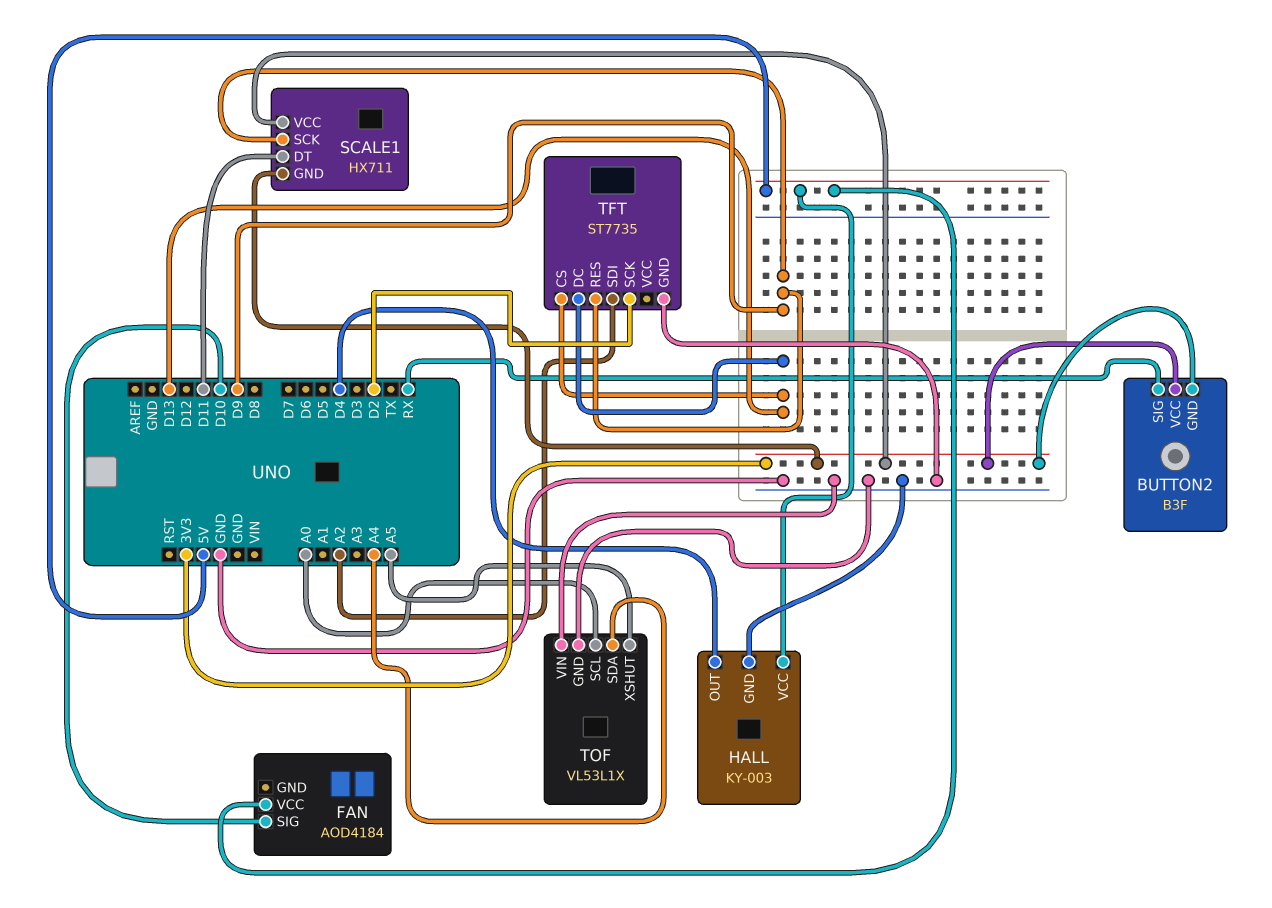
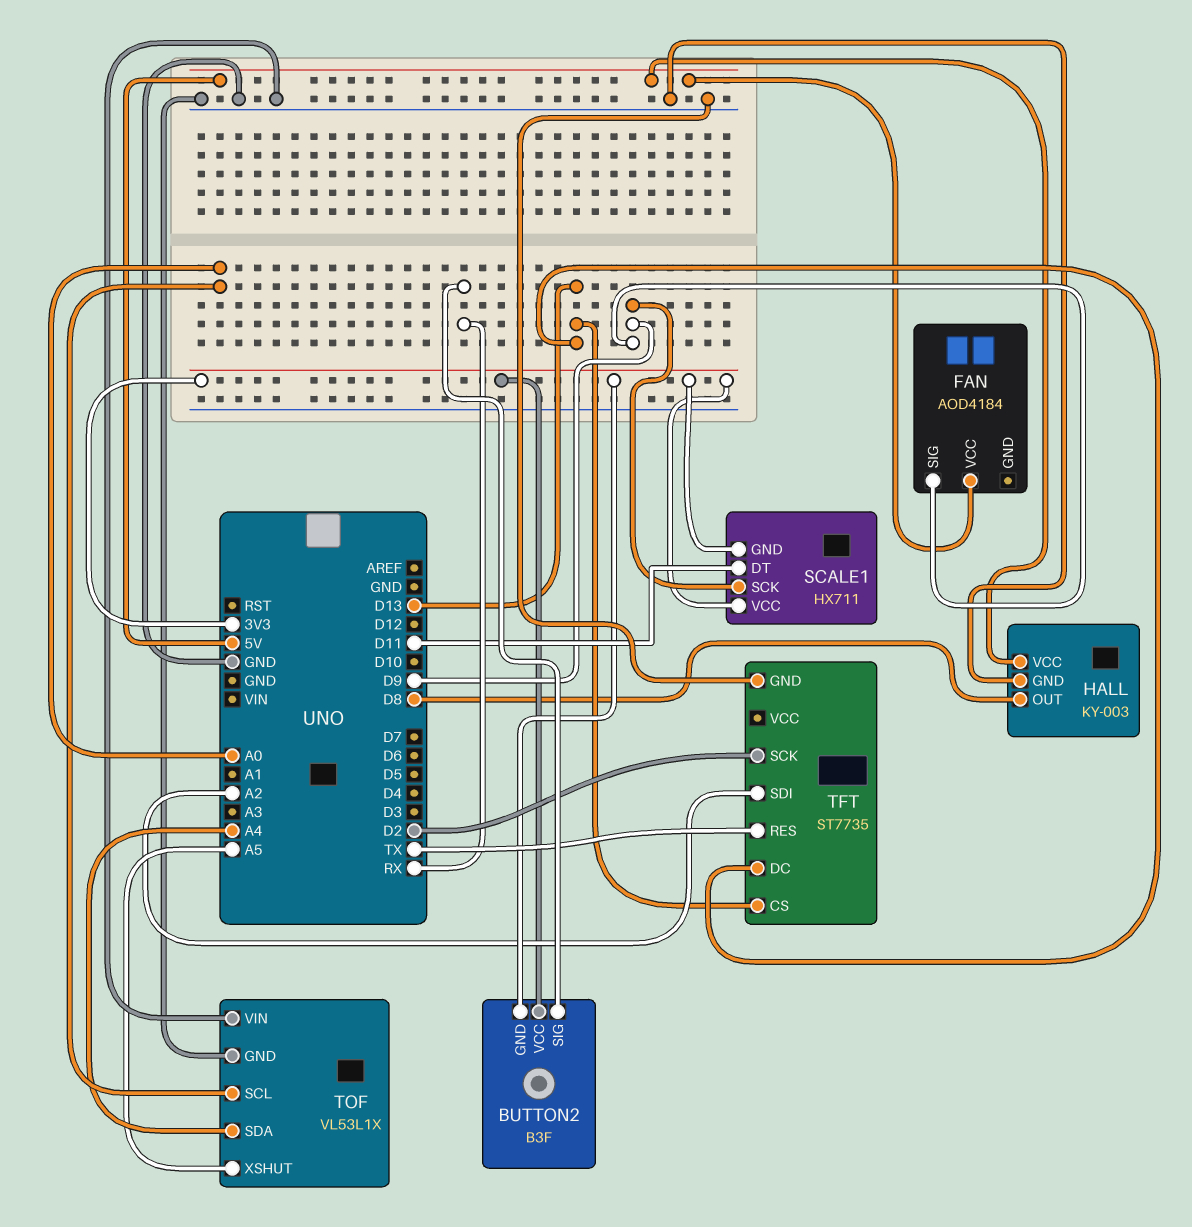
FAN pin SIG: D10 -> D9
HALL pin OUT: D4 -> D8
TFT pin RES: D9 -> TX

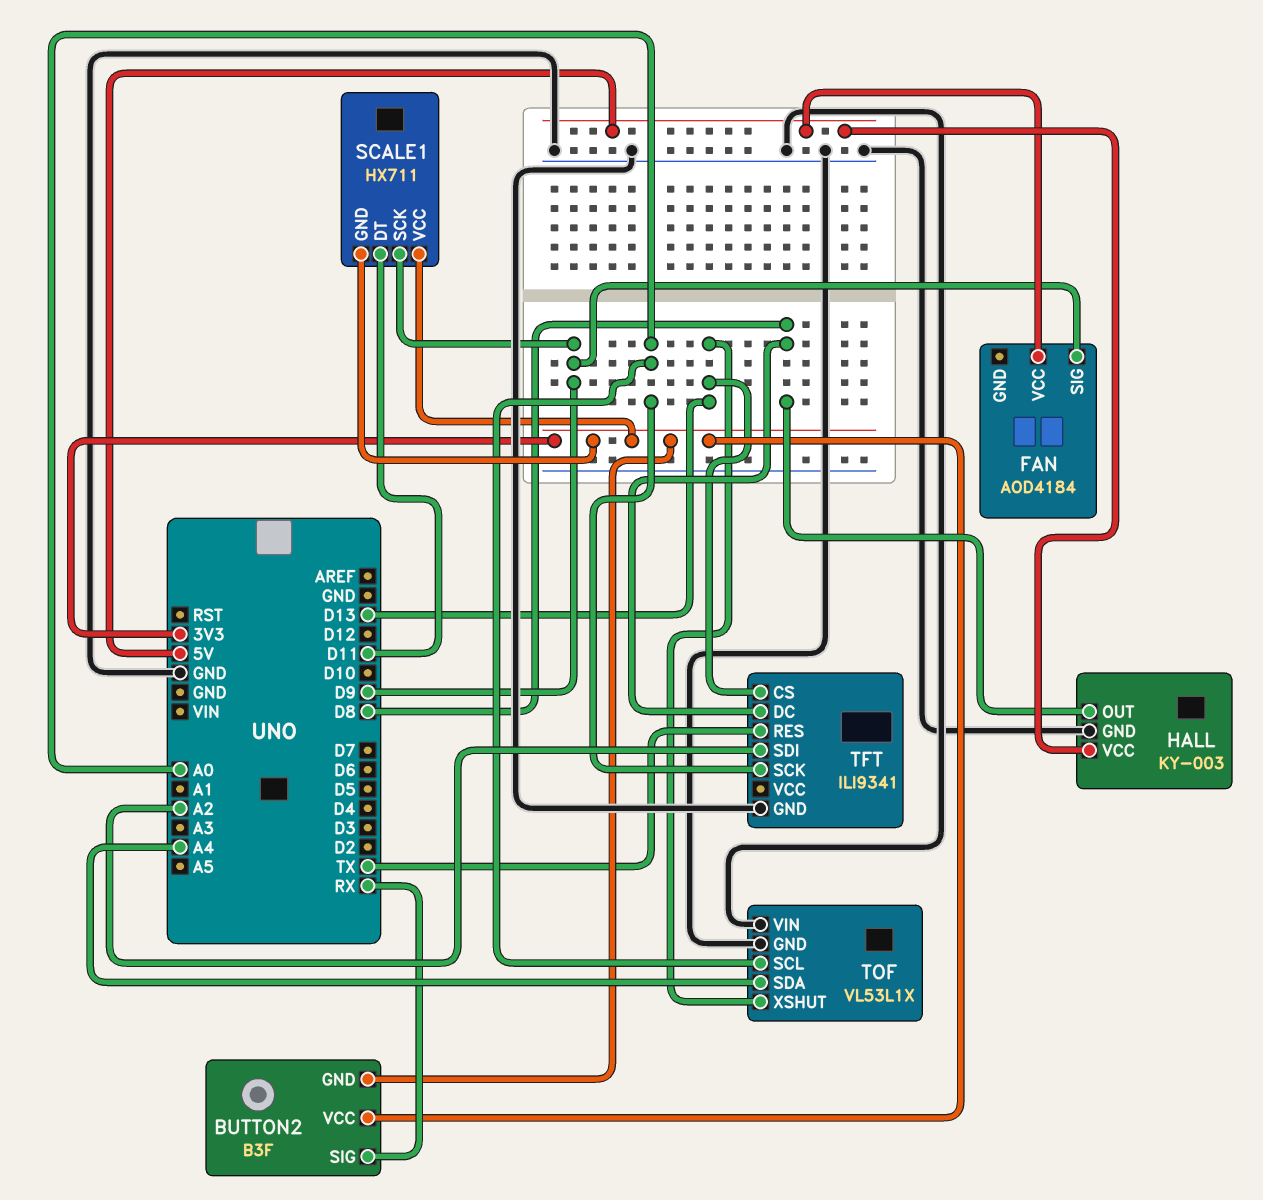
TFT: ST7735 -> ILI9341
TFT pin DC: D13 -> D8
TFT pin SCK: D2 -> A0
TOF pin XSHUT: A5 -> D13

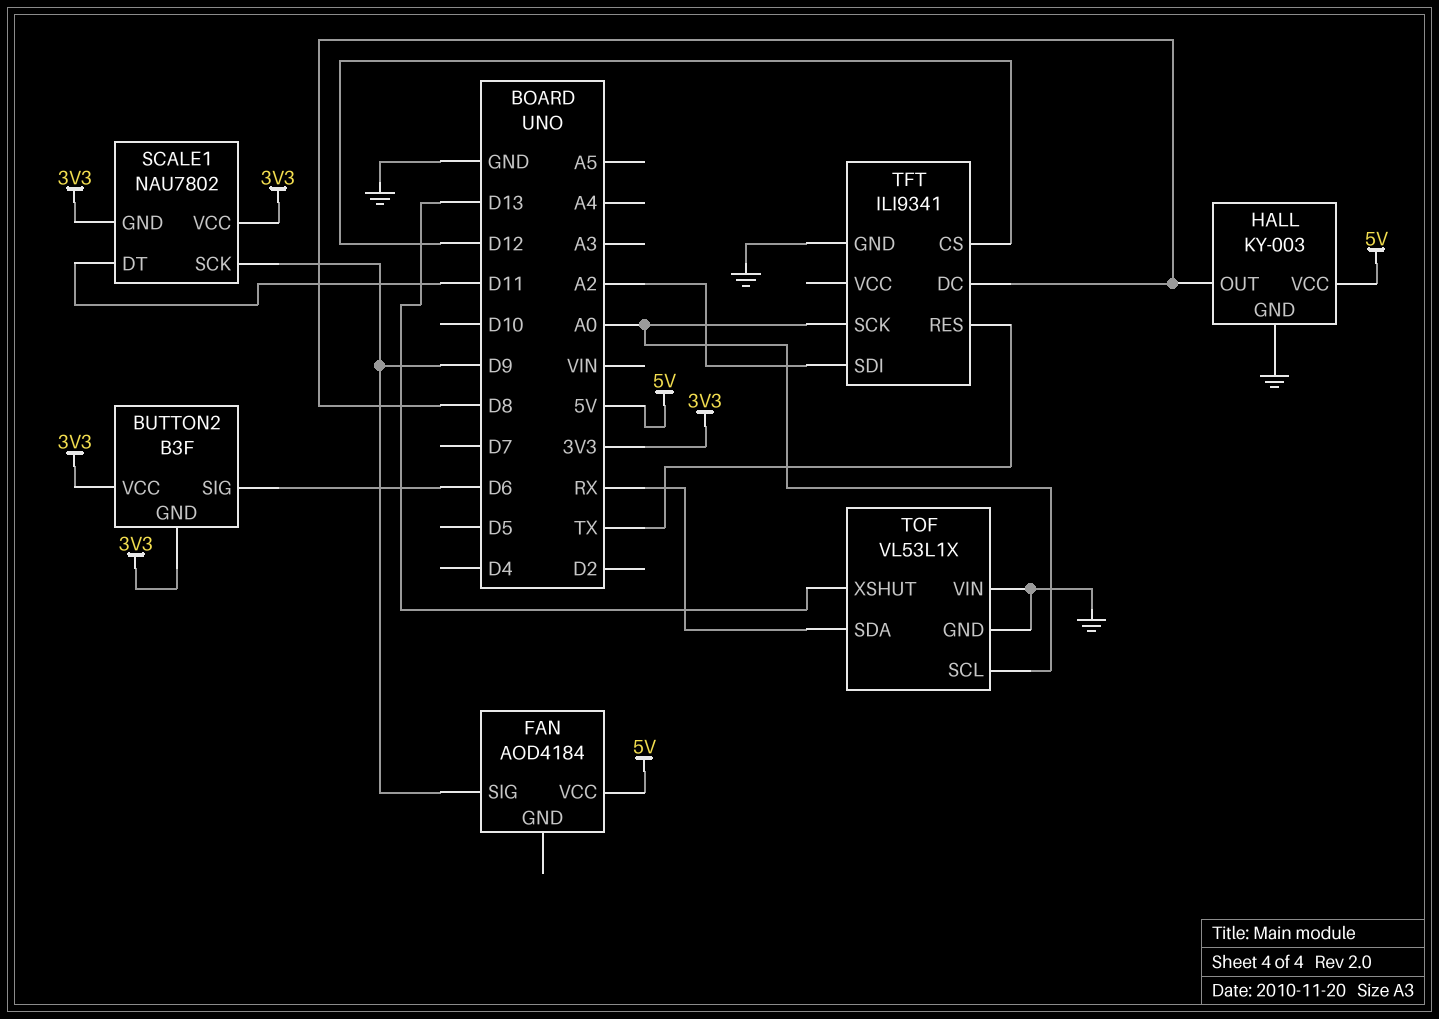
BUTTON2 pin SIG: RX -> D6
SCALE1: HX711 -> NAU7802
TFT pin CS: D13 -> D12
TOF pin SDA: A4 -> RX

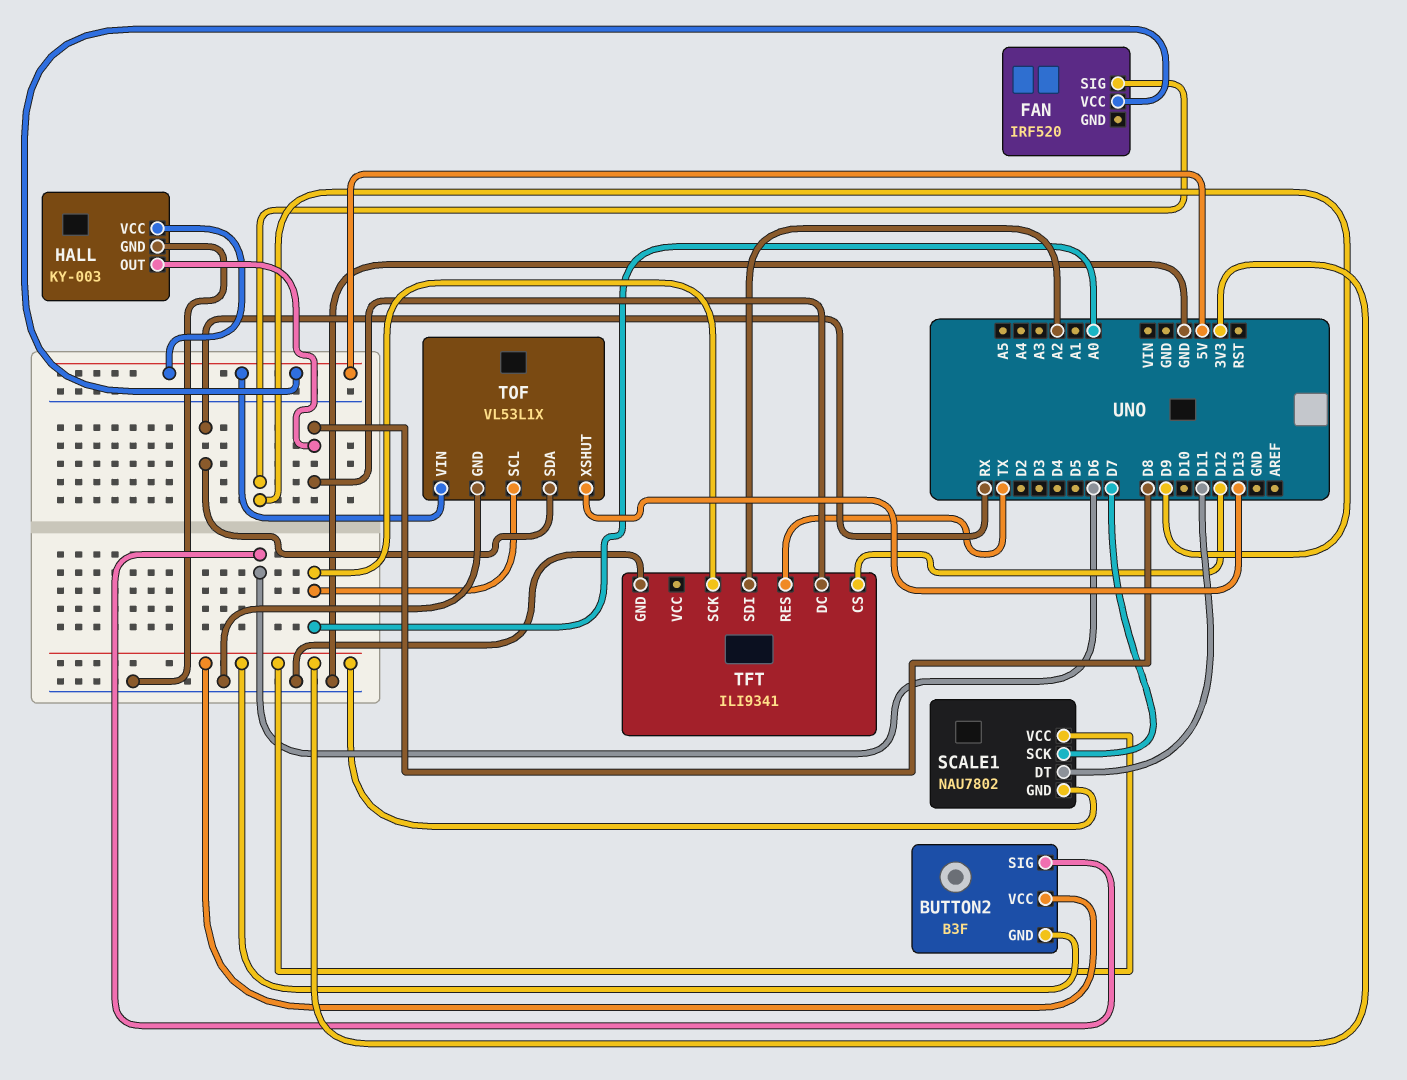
FAN: AOD4184 -> IRF520
SCALE1 pin SCK: D9 -> D7
TOF pin VIN: GND -> 5V

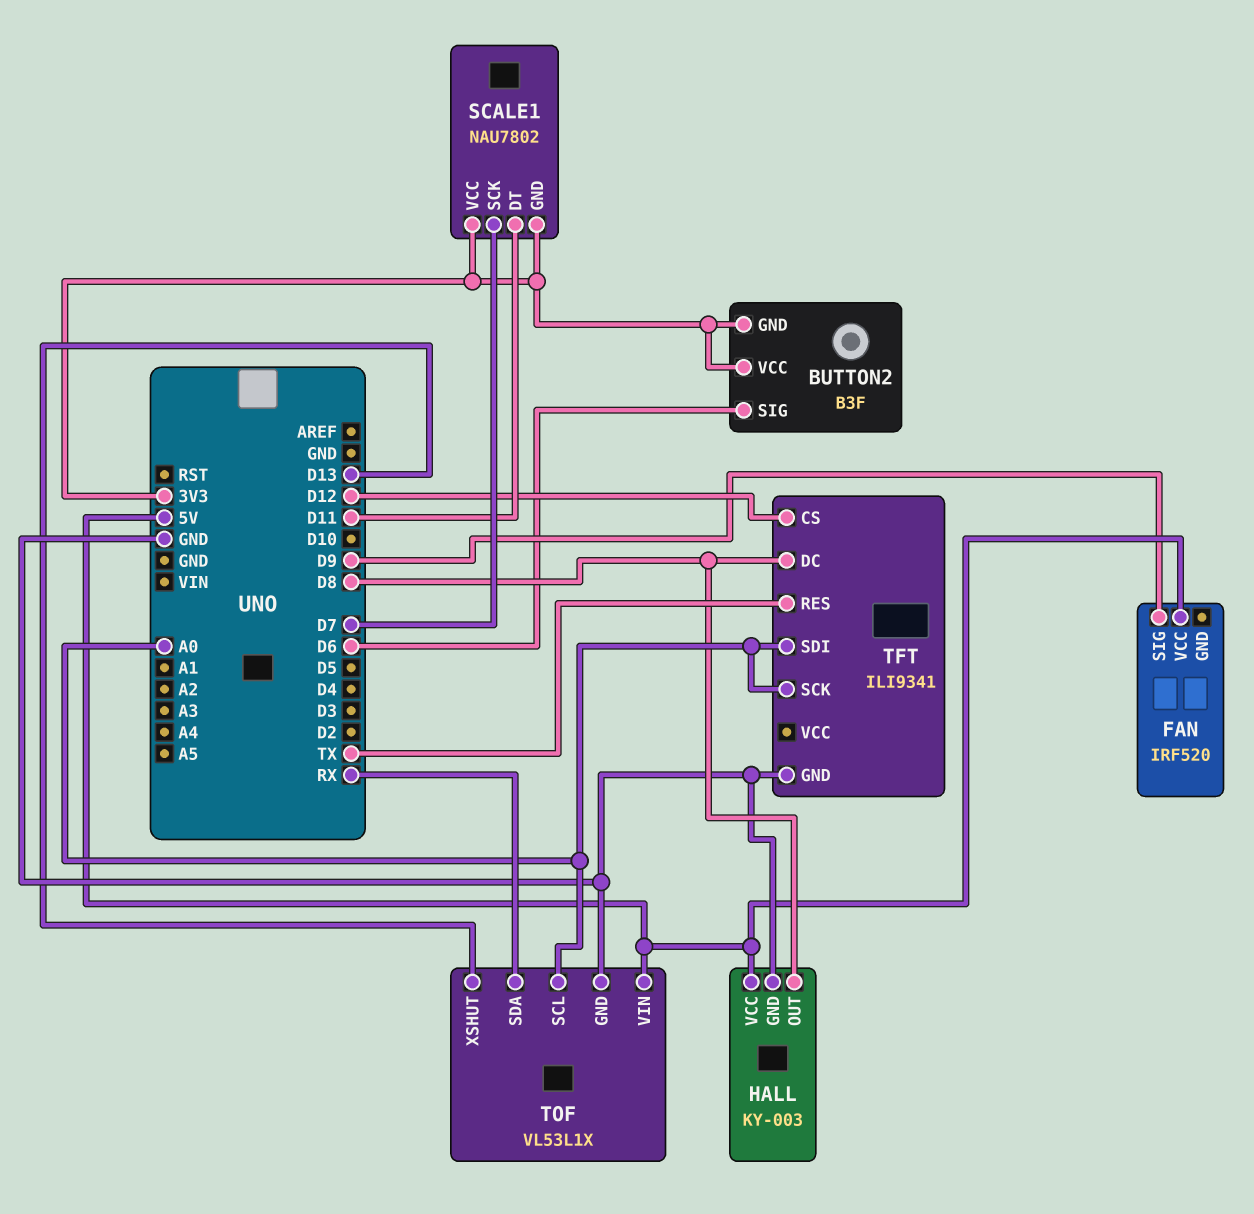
TFT pin SDI: A2 -> A0

